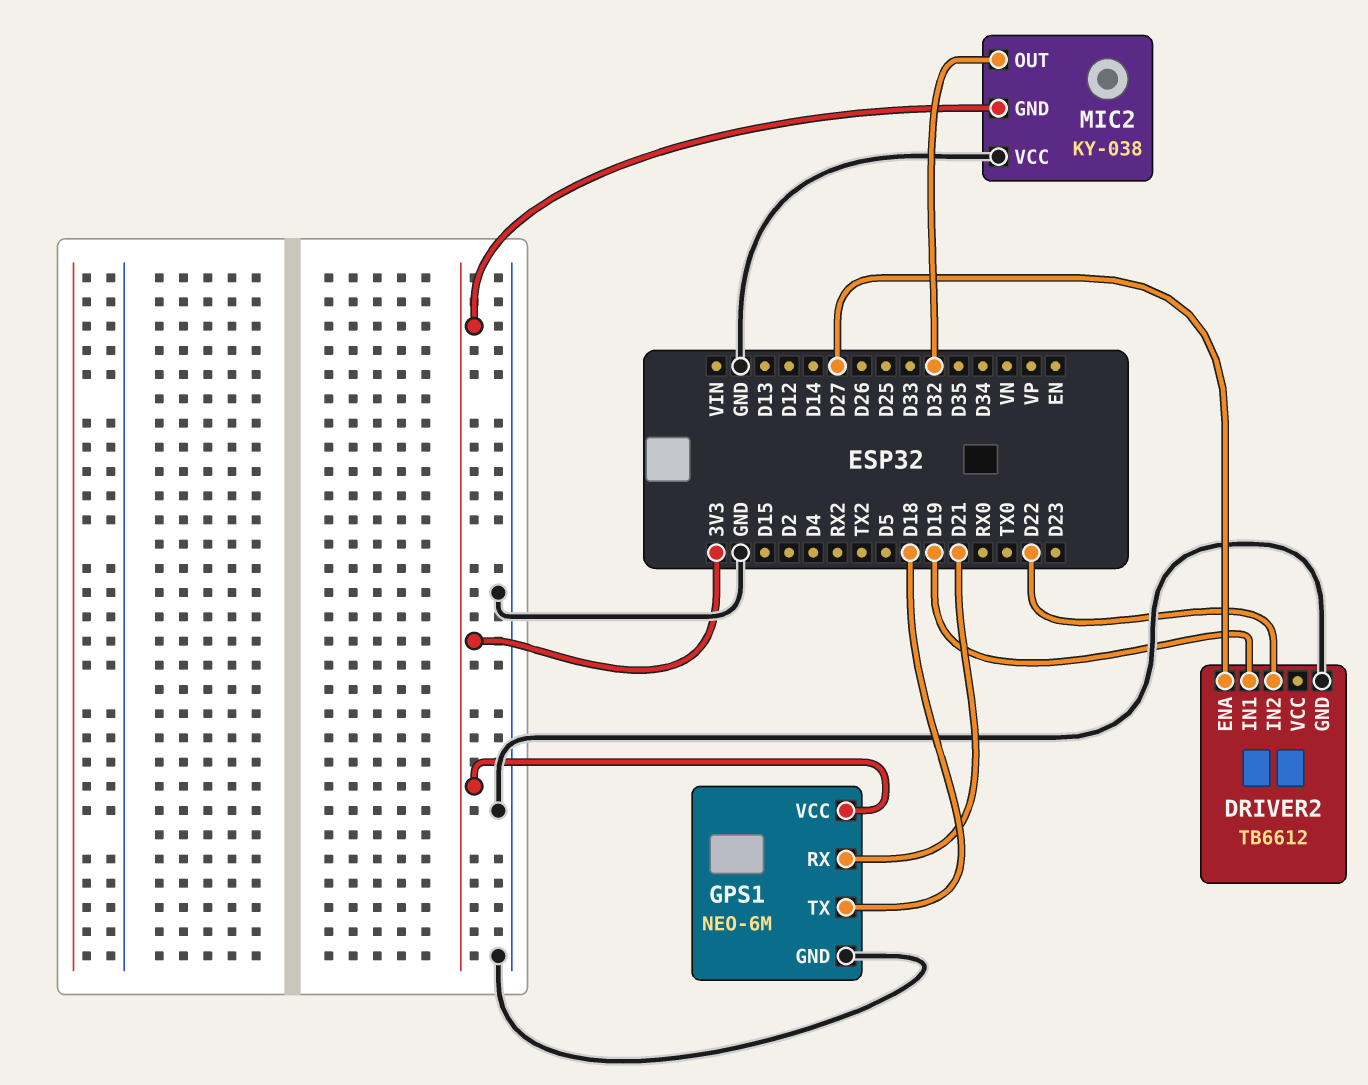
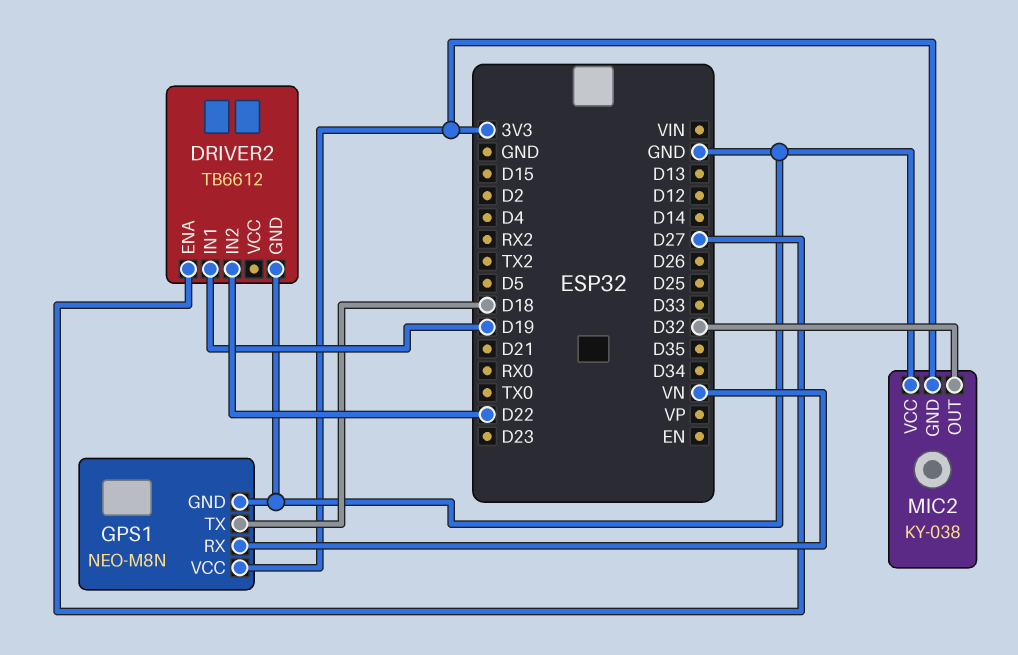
GPS1: NEO-6M -> NEO-M8N
GPS1 pin RX: D21 -> VN

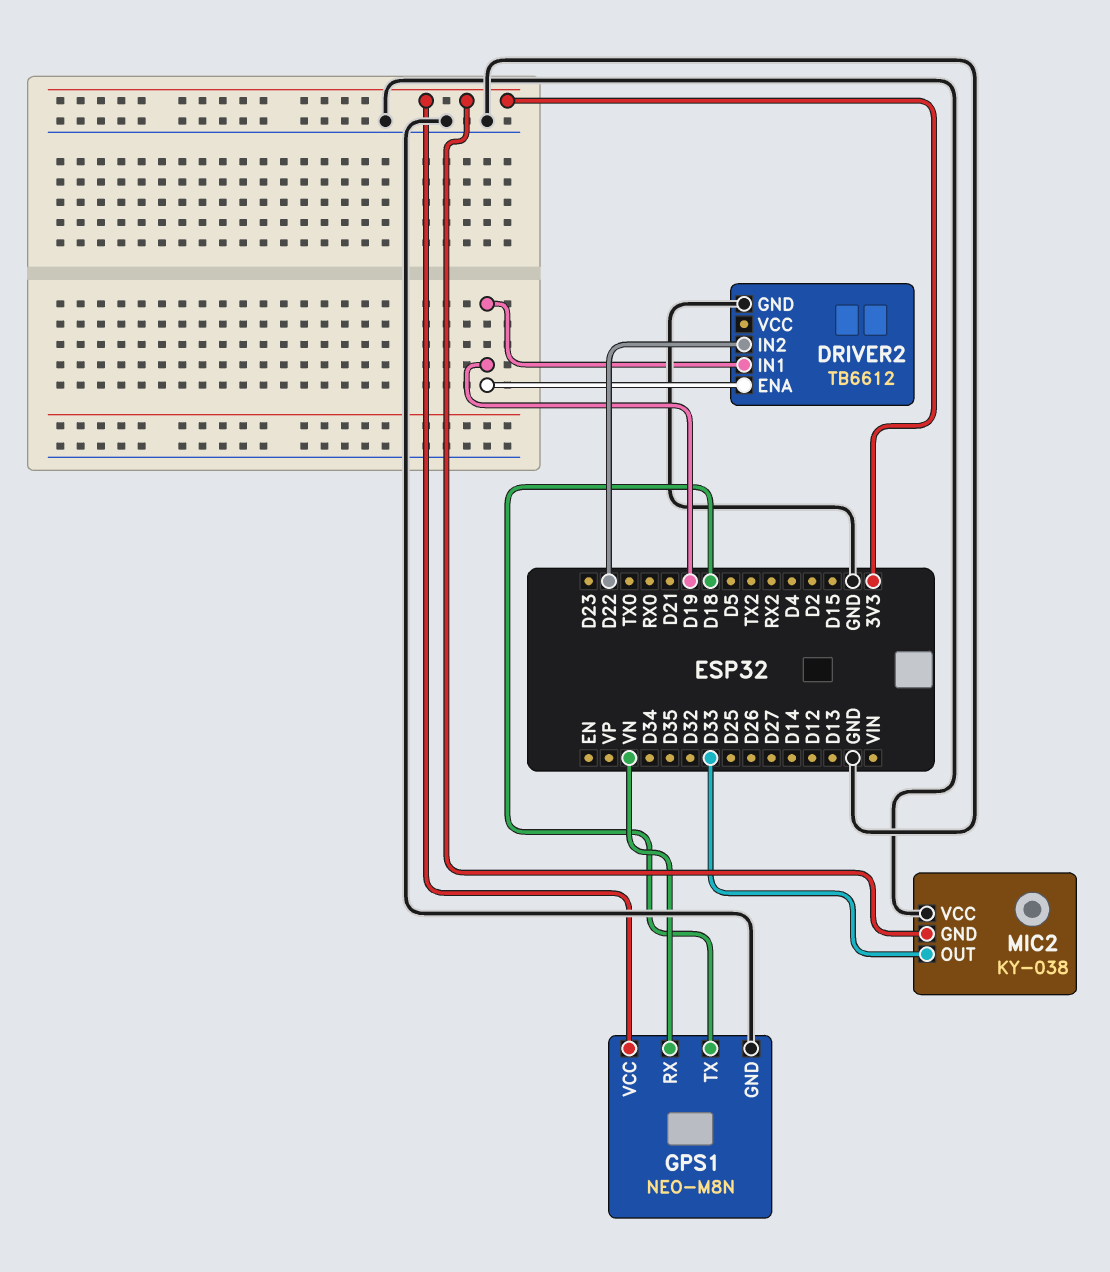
DRIVER2 pin ENA: D27 -> D19
MIC2 pin OUT: D32 -> D33

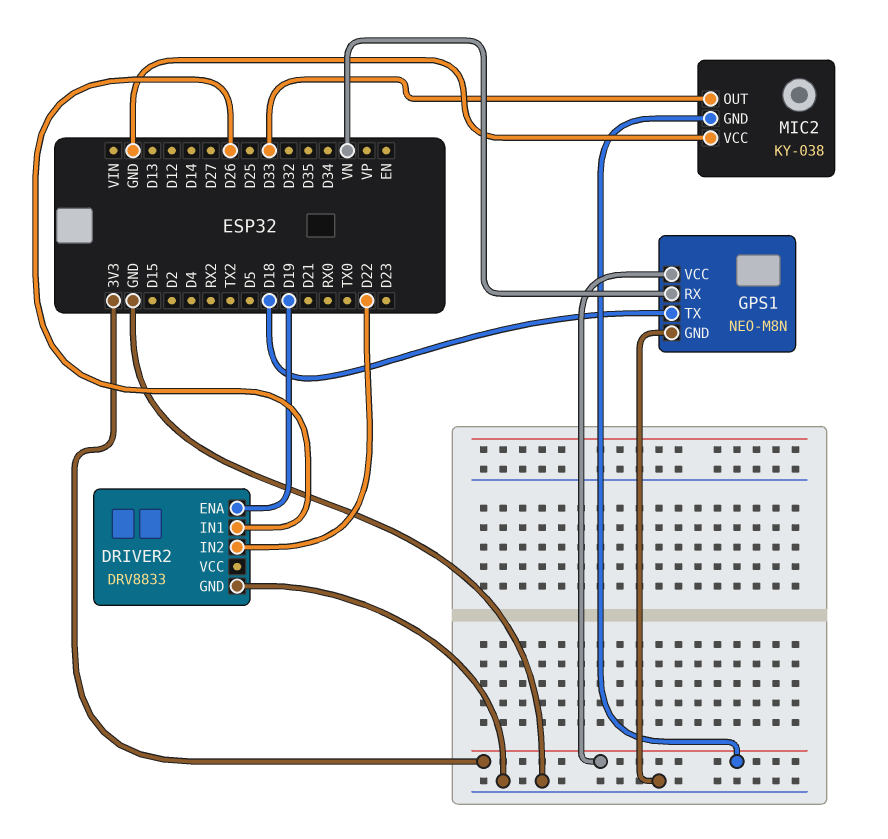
DRIVER2: TB6612 -> DRV8833
DRIVER2 pin IN1: D19 -> D26

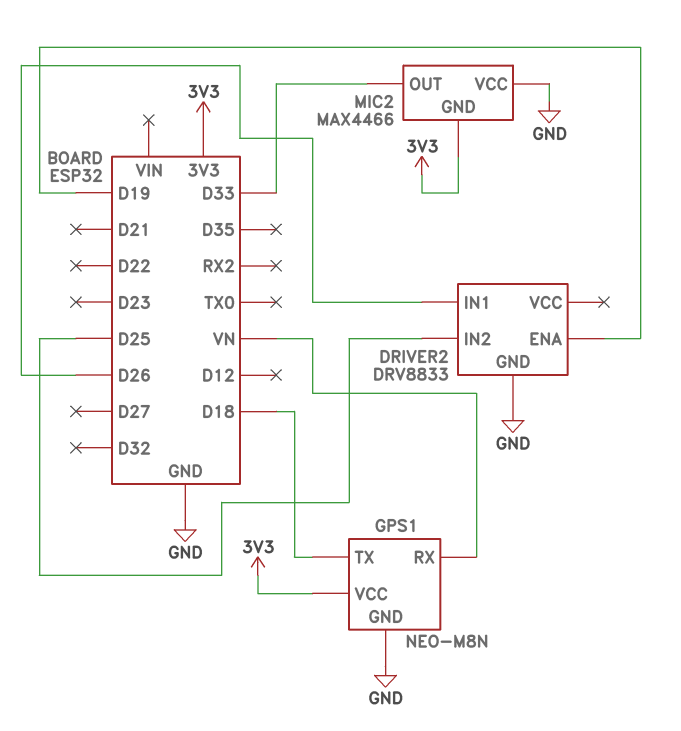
DRIVER2 pin IN2: D22 -> D25
MIC2: KY-038 -> MAX4466

